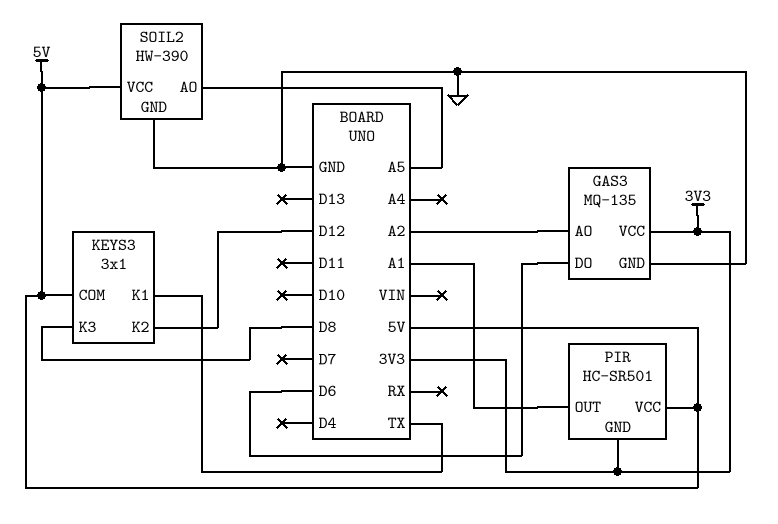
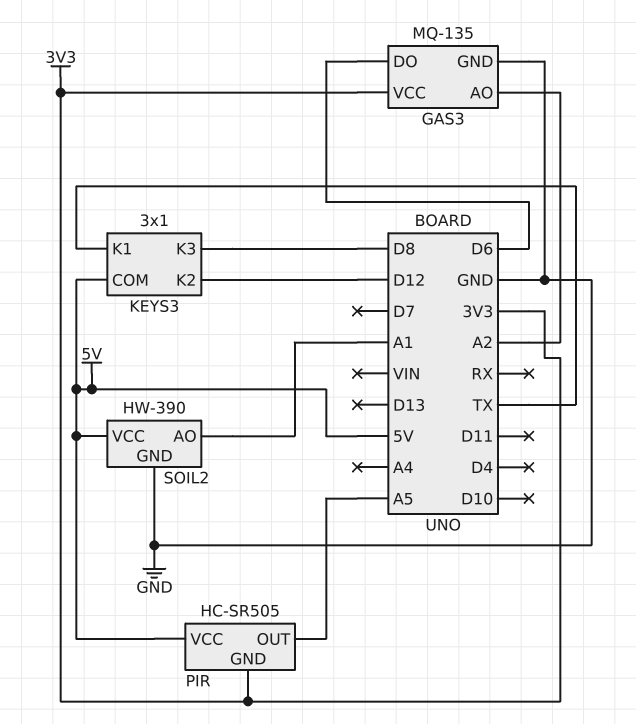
PIR: HC-SR501 -> HC-SR505
PIR pin OUT: A1 -> A5
SOIL2 pin AO: A5 -> A1

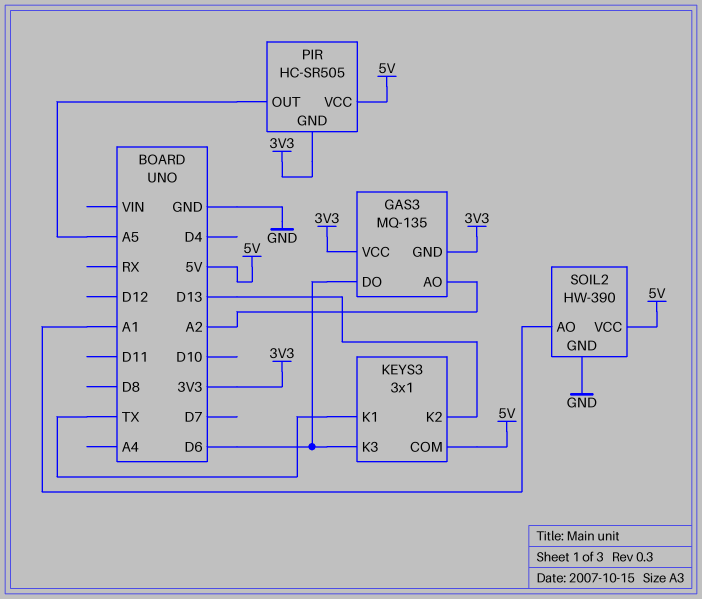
GAS3 pin GND: GND -> 3V3
KEYS3 pin K2: D12 -> D13
KEYS3 pin K3: D8 -> D6

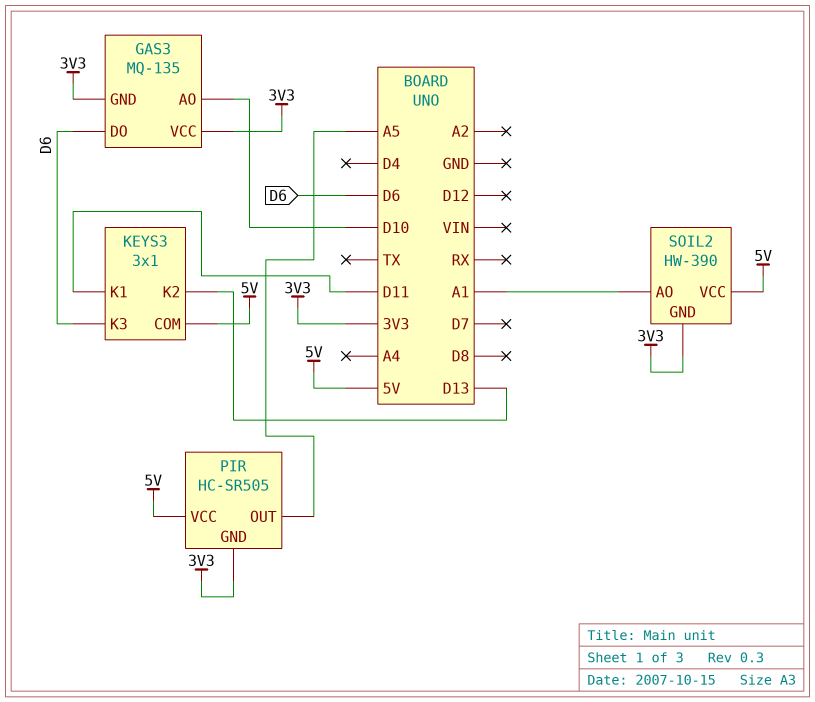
GAS3 pin AO: A2 -> D10
KEYS3 pin K1: TX -> D11
SOIL2 pin GND: GND -> 3V3

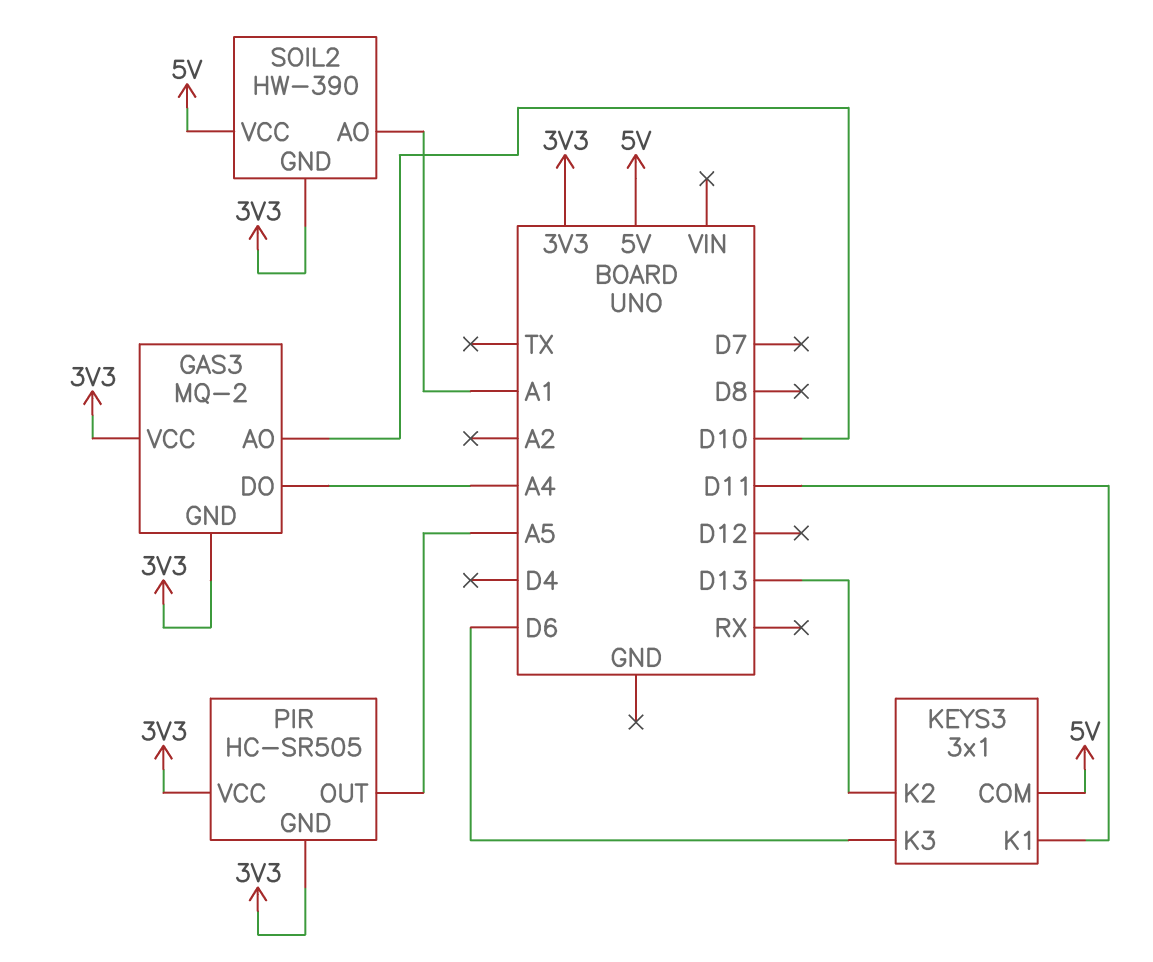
GAS3: MQ-135 -> MQ-2
GAS3 pin DO: D6 -> A4
PIR pin VCC: 5V -> 3V3

